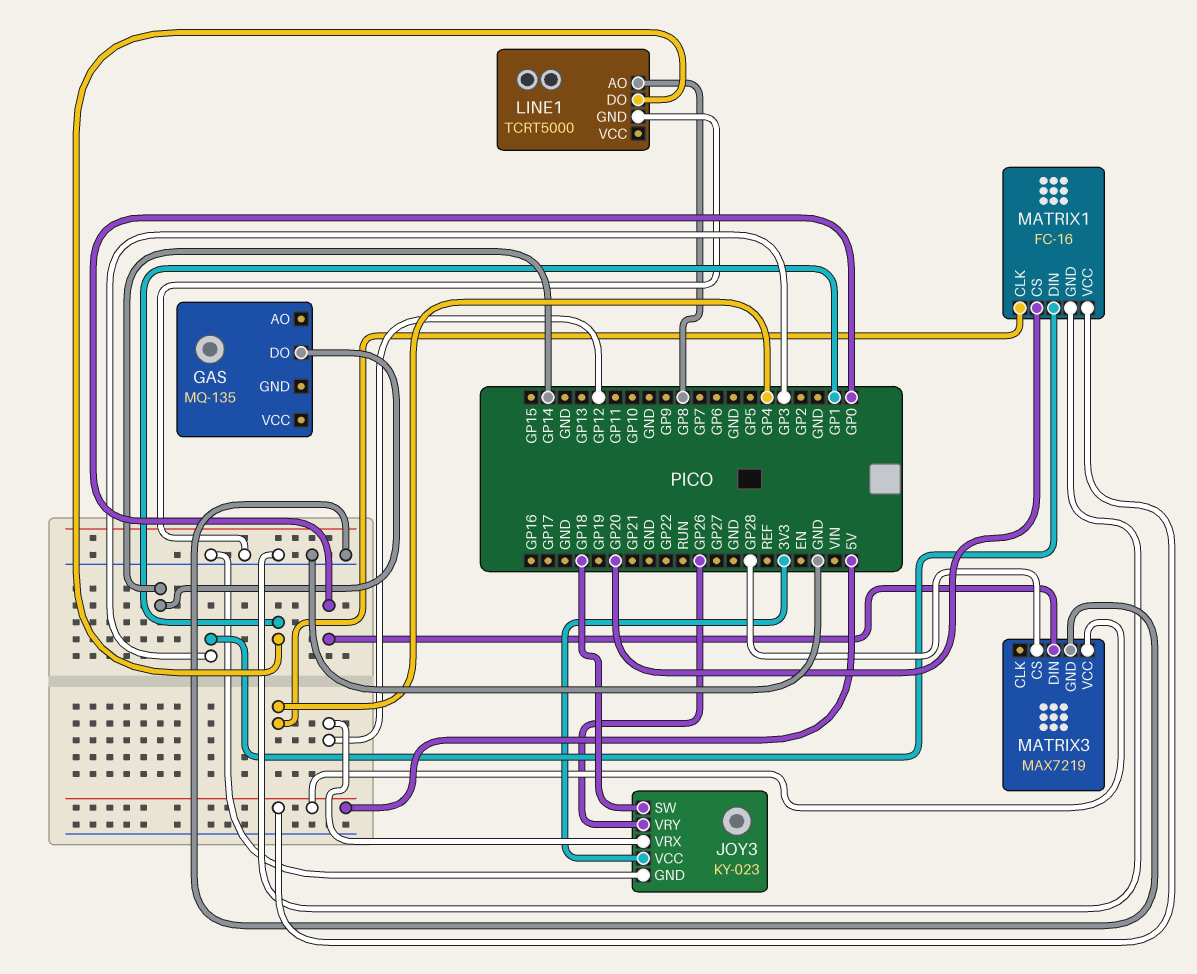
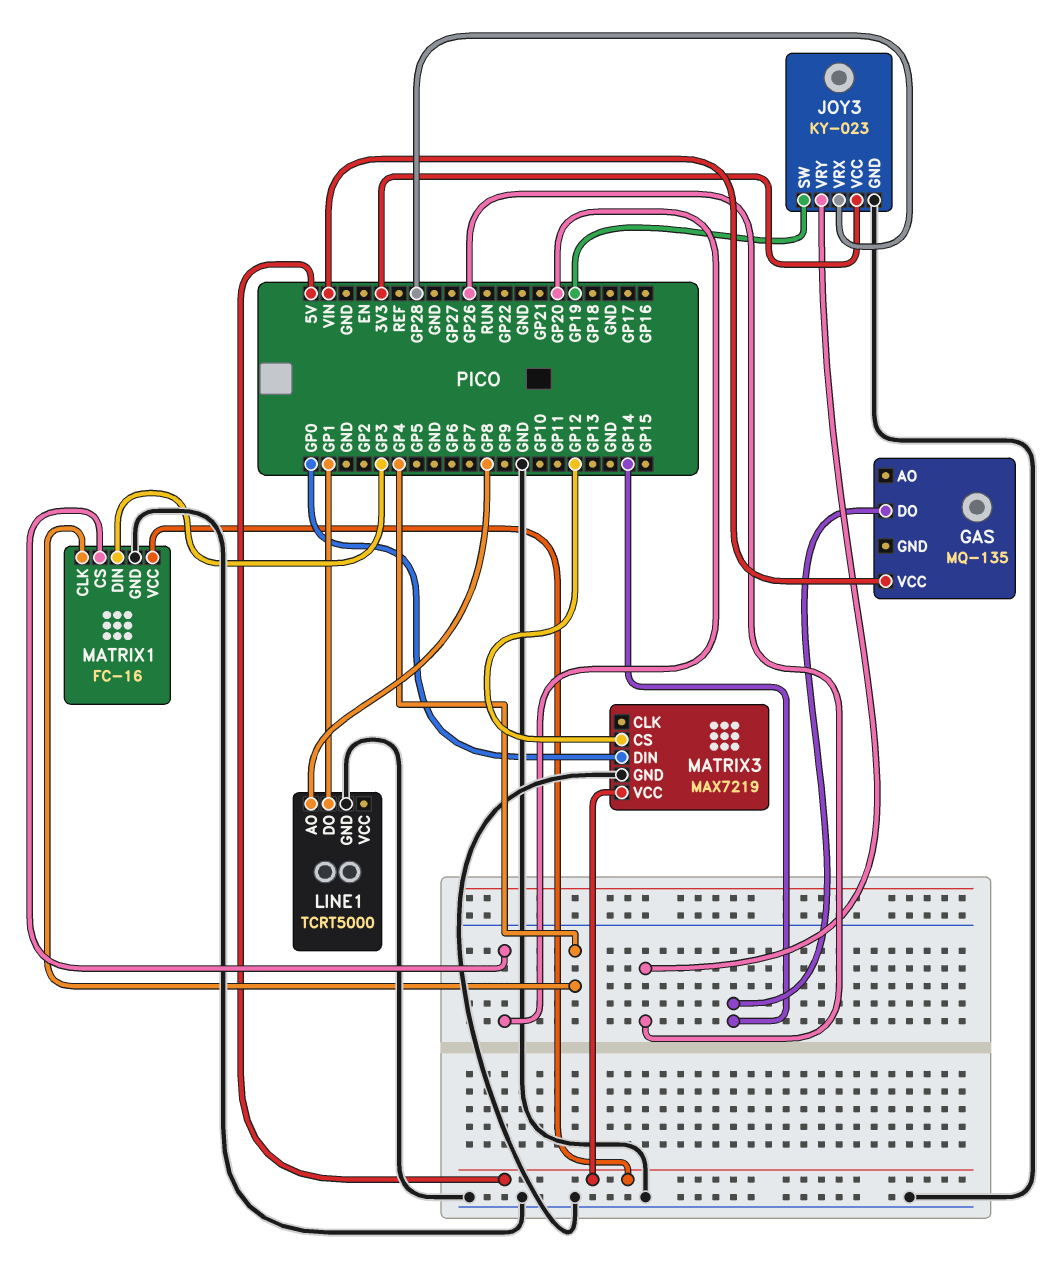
GAS pin VCC: none -> VIN
JOY3 pin SW: GP18 -> GP19
JOY3 pin VRX: GP12 -> GP28
MATRIX3 pin CS: GP28 -> GP12

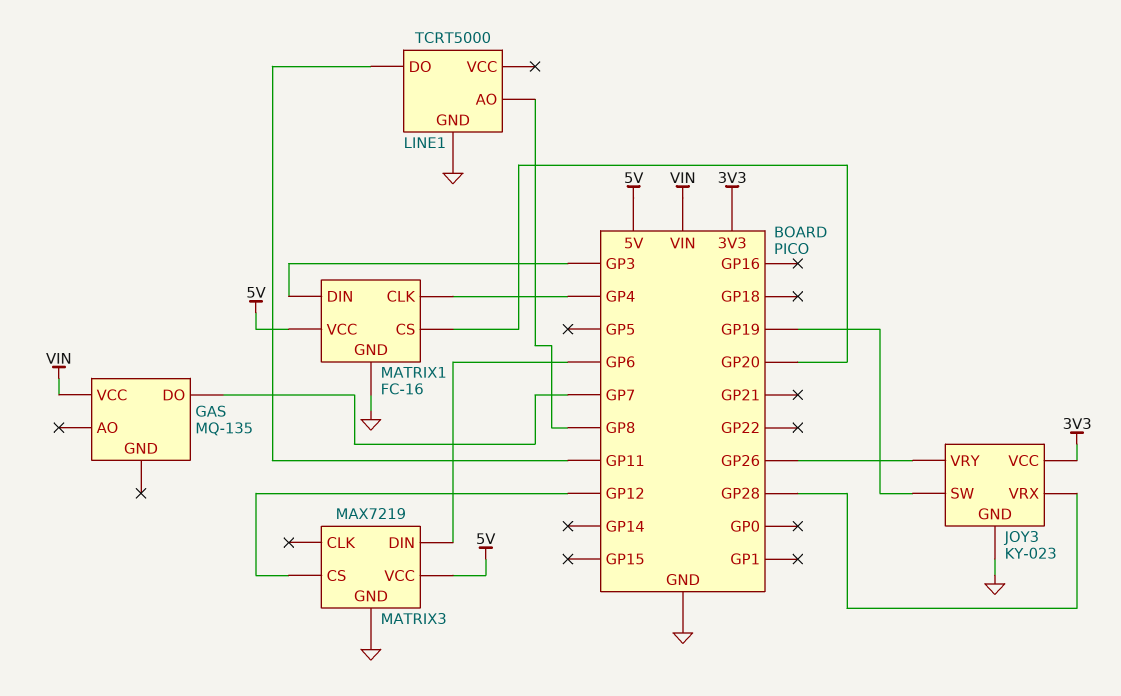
GAS pin DO: GP14 -> GP7
LINE1 pin DO: GP1 -> GP11
MATRIX3 pin DIN: GP0 -> GP6

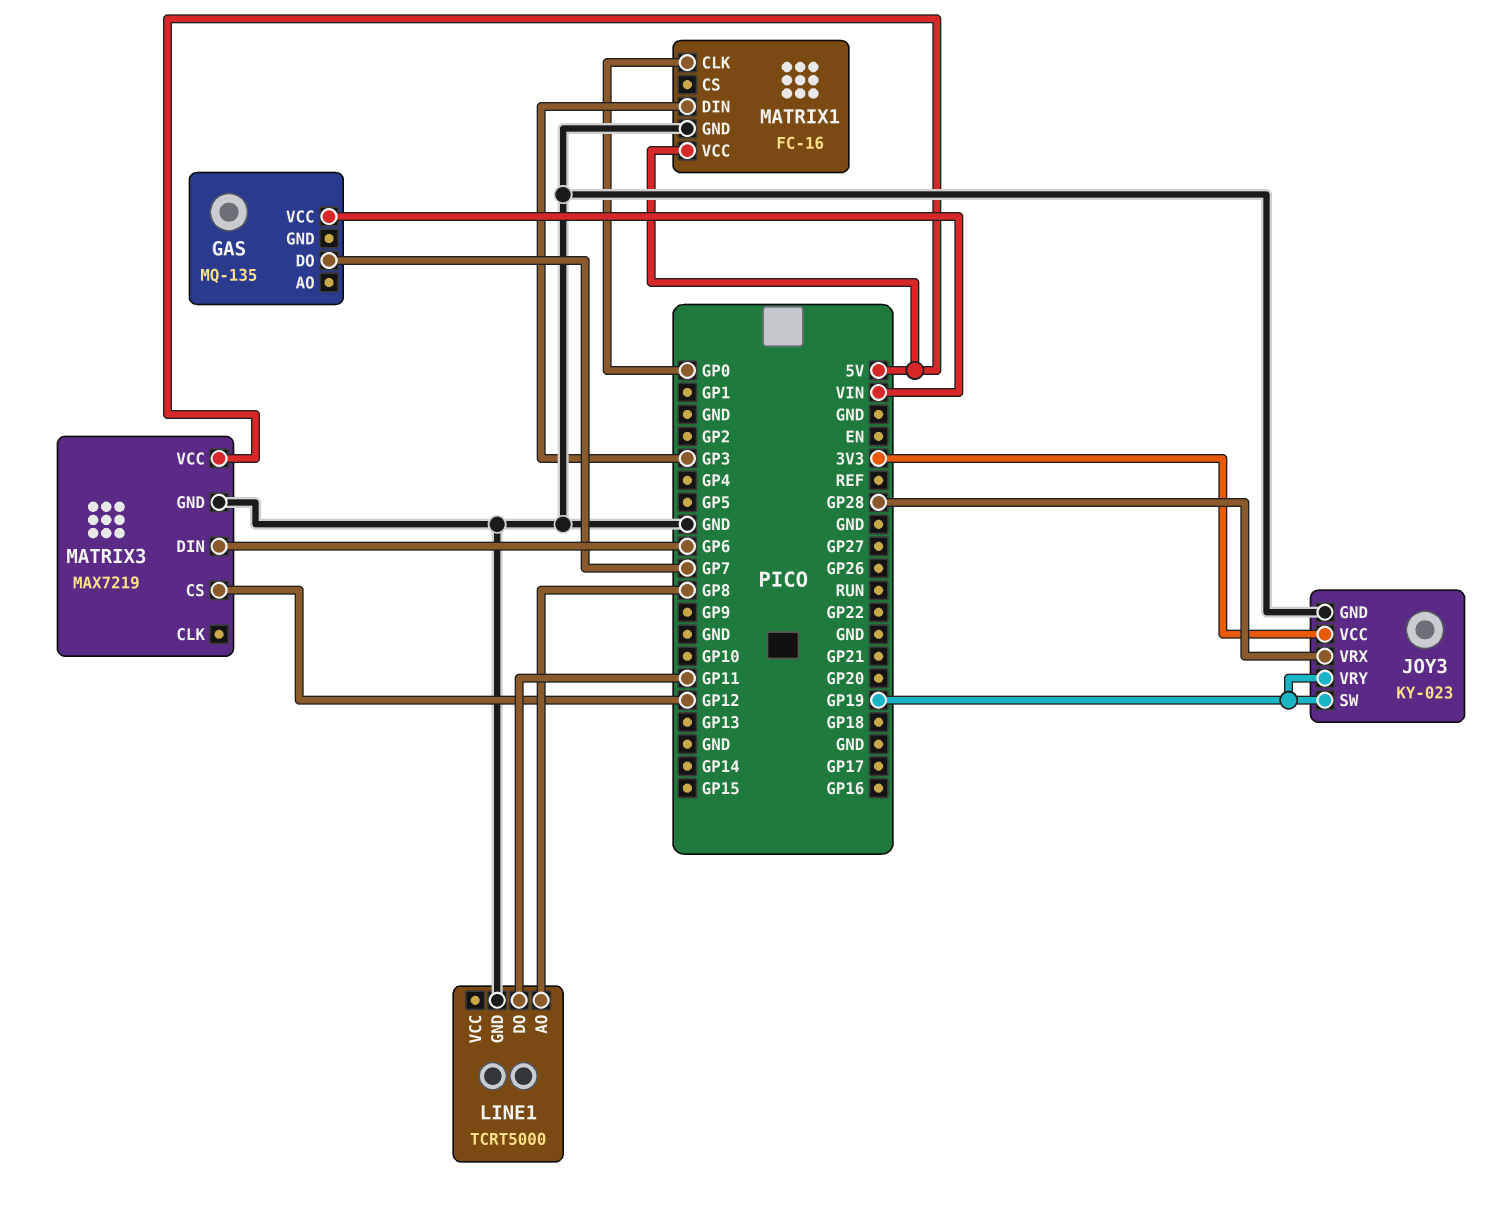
JOY3 pin VRY: GP26 -> GP19
MATRIX1 pin CLK: GP4 -> GP0
MATRIX1 pin CS: GP20 -> none

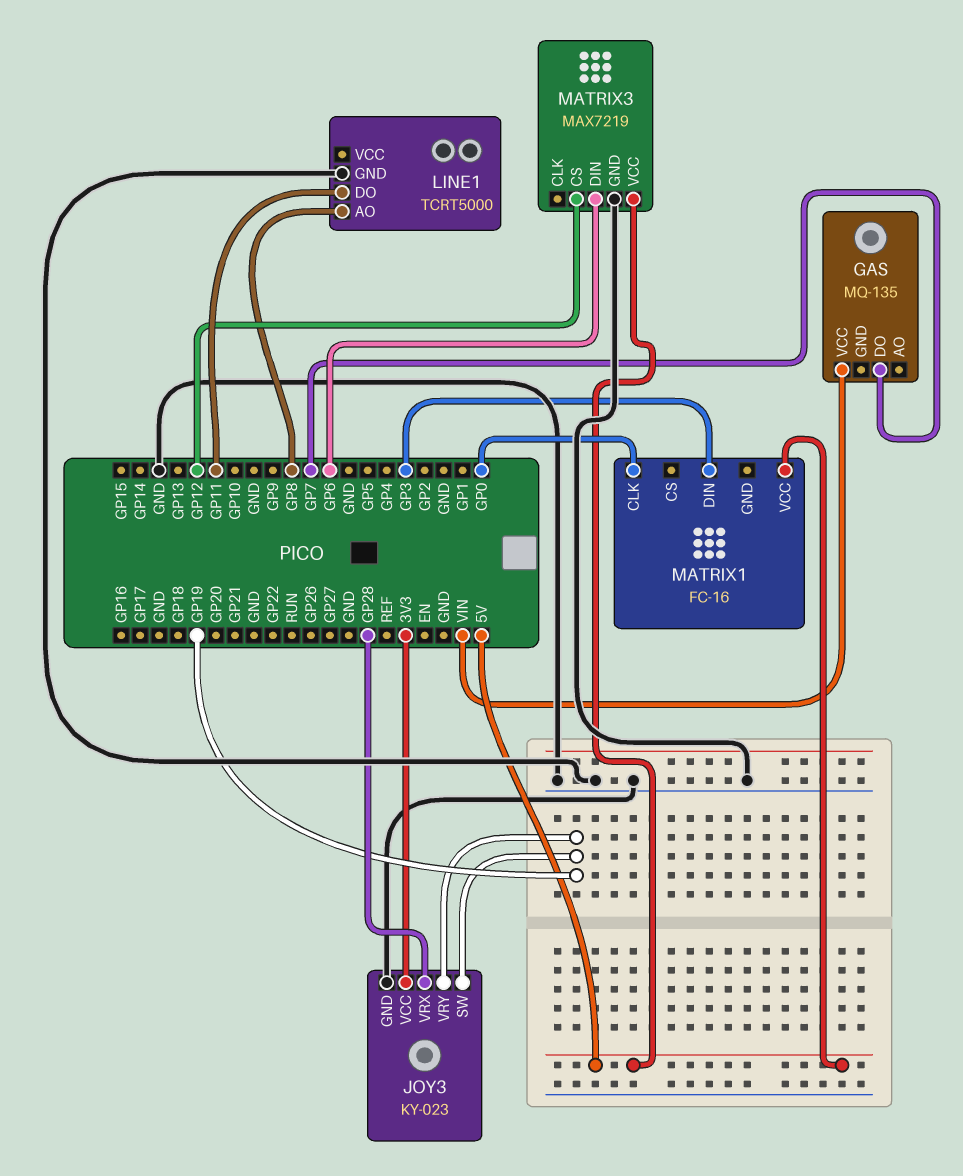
MATRIX1 pin GND: GND -> none

